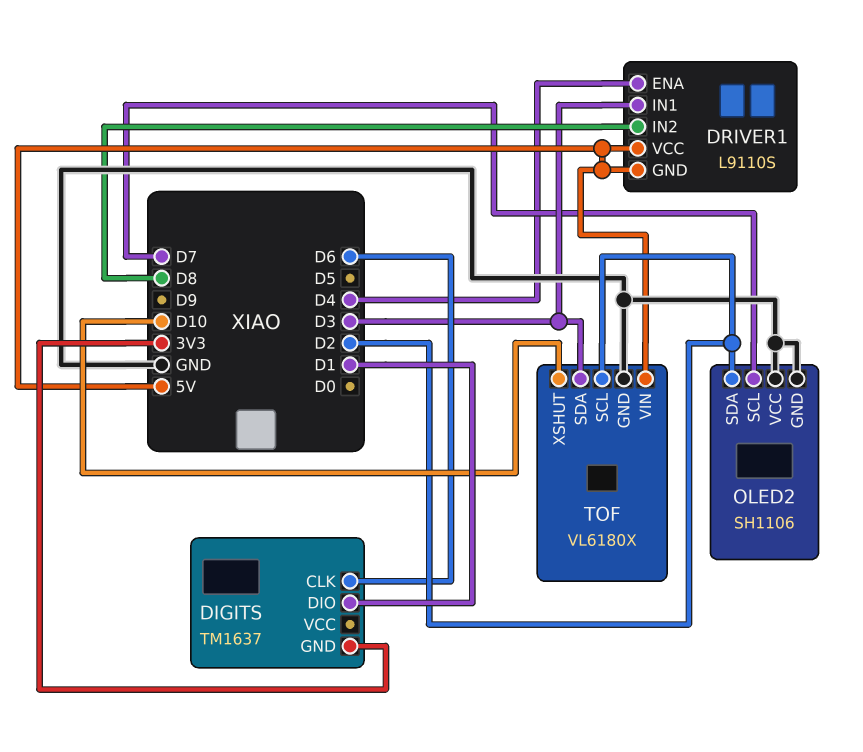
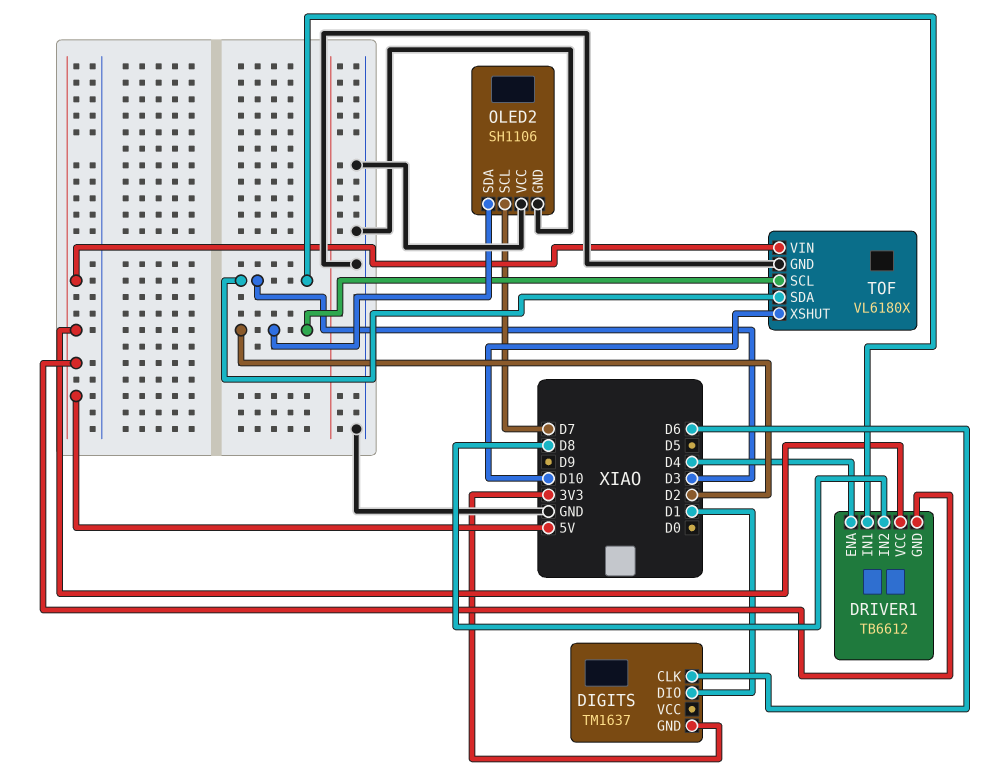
DRIVER1: L9110S -> TB6612

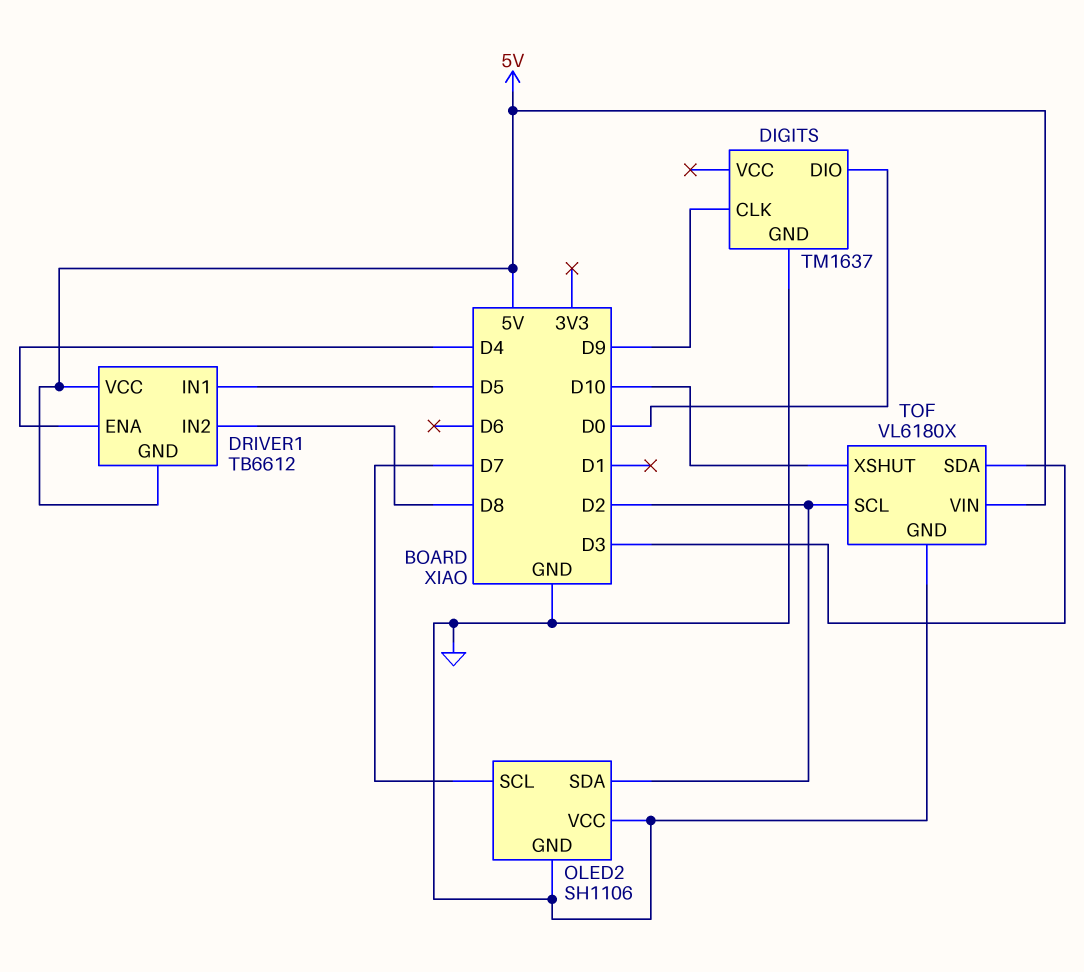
DIGITS pin CLK: D6 -> D9
DIGITS pin DIO: D1 -> D0
DIGITS pin GND: 3V3 -> GND
DRIVER1 pin IN1: D3 -> D5

